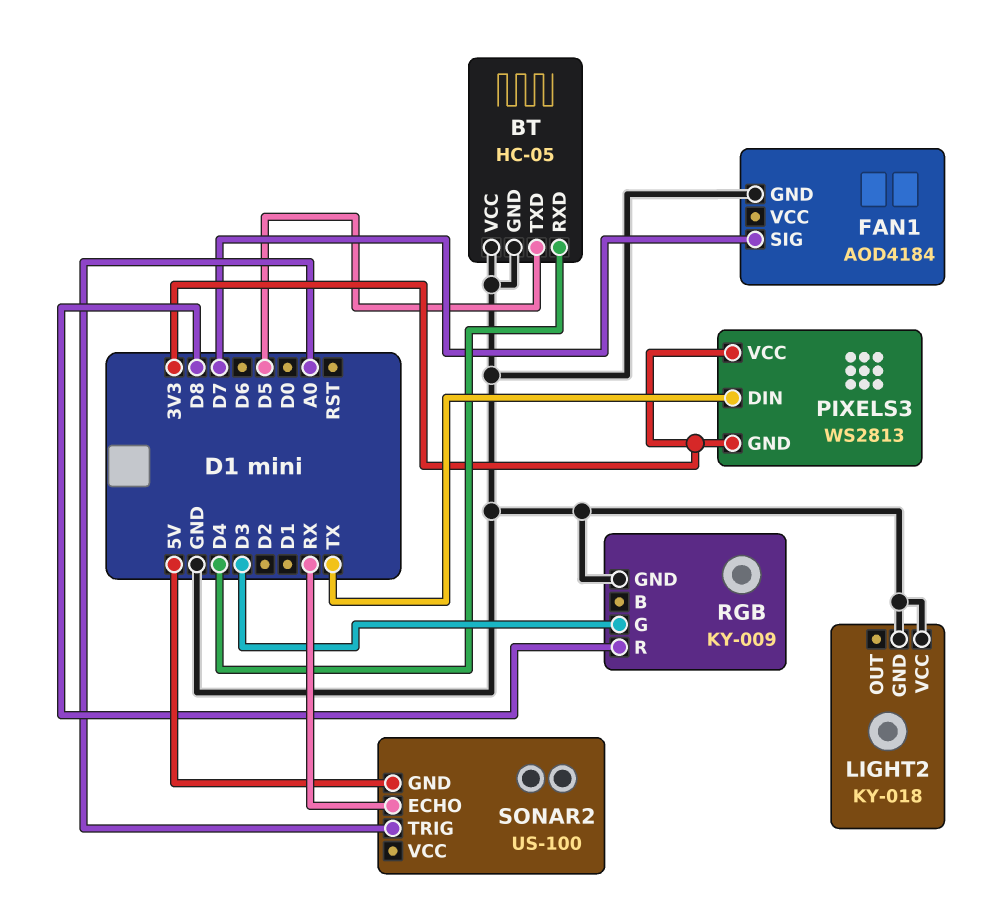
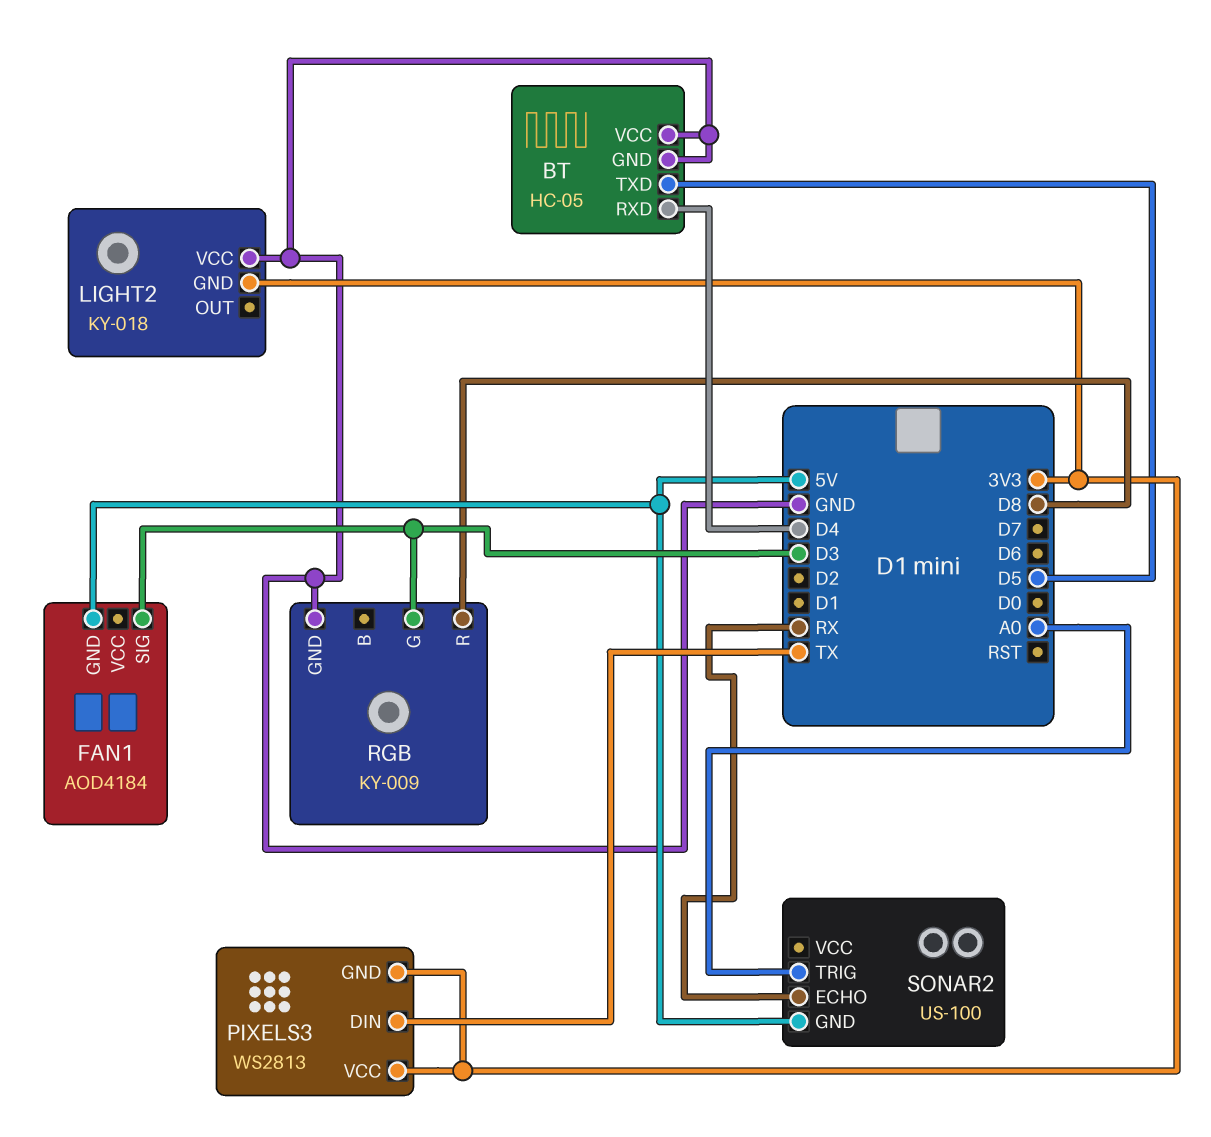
FAN1 pin GND: GND -> 5V
FAN1 pin SIG: D7 -> D3
LIGHT2 pin GND: GND -> 3V3

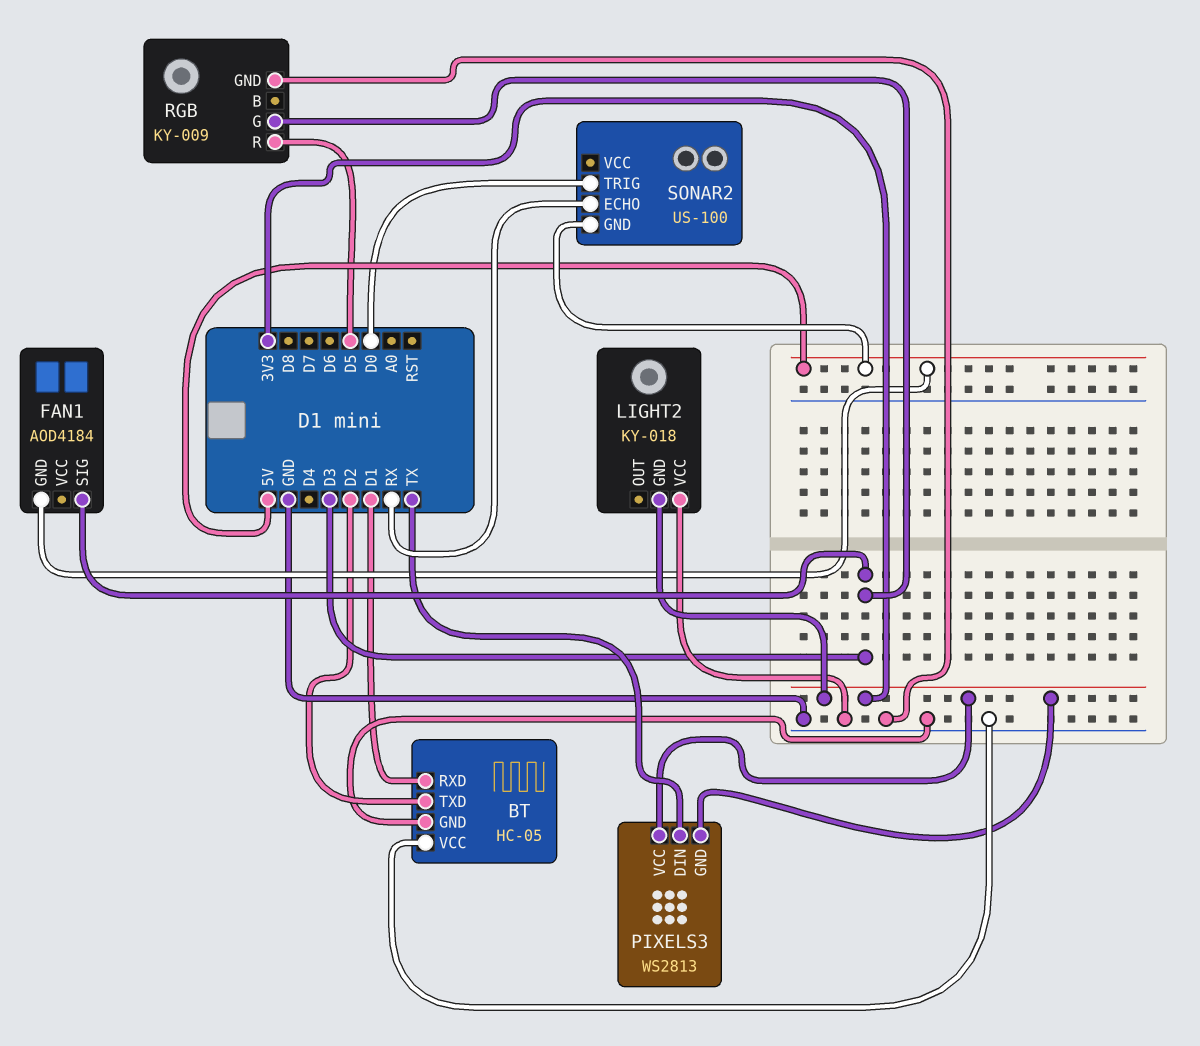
BT pin RXD: D4 -> D1
BT pin TXD: D5 -> D2
RGB pin R: D8 -> D5
SONAR2 pin TRIG: A0 -> D0

